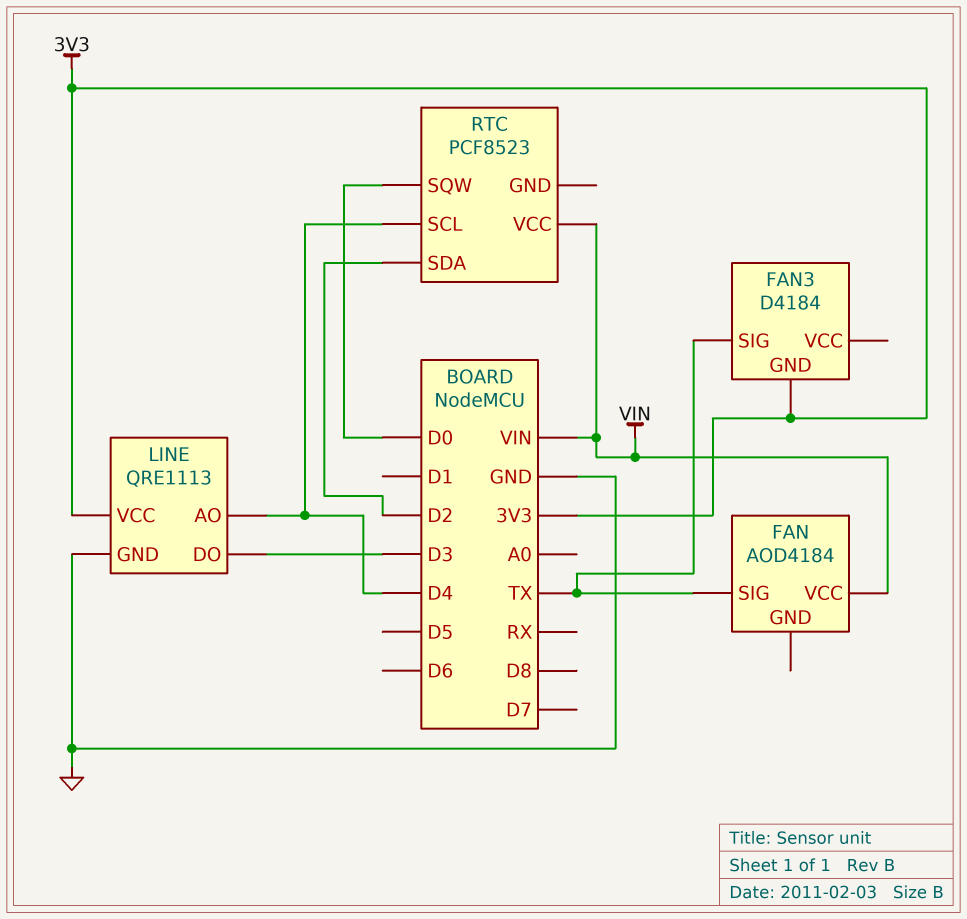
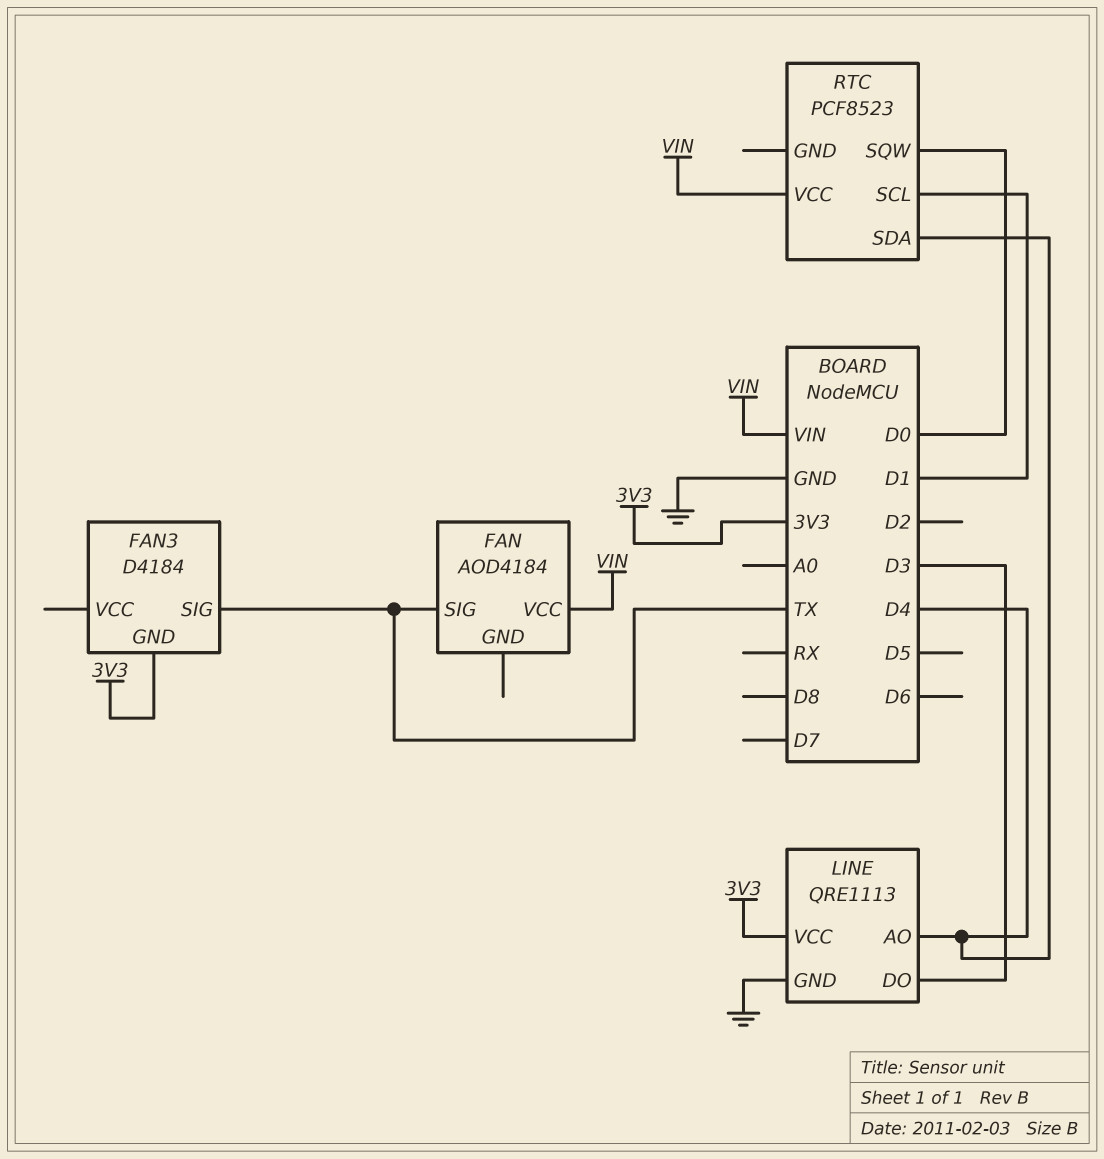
RTC pin SCL: D4 -> D1
RTC pin SDA: D2 -> D4

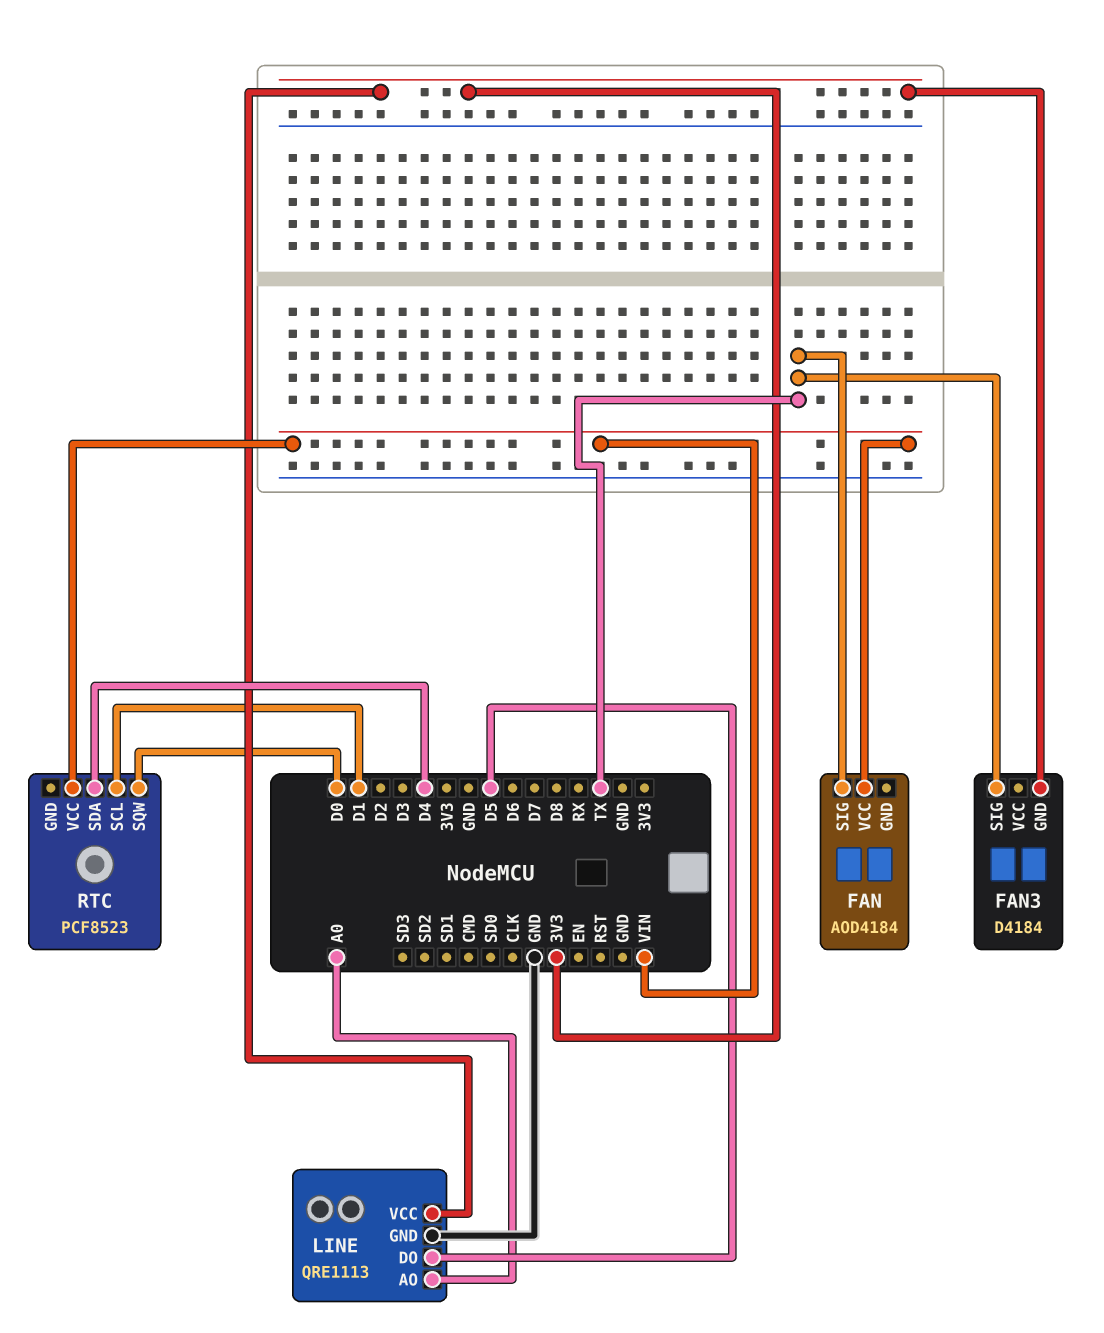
LINE pin AO: D4 -> A0
LINE pin DO: D3 -> D5

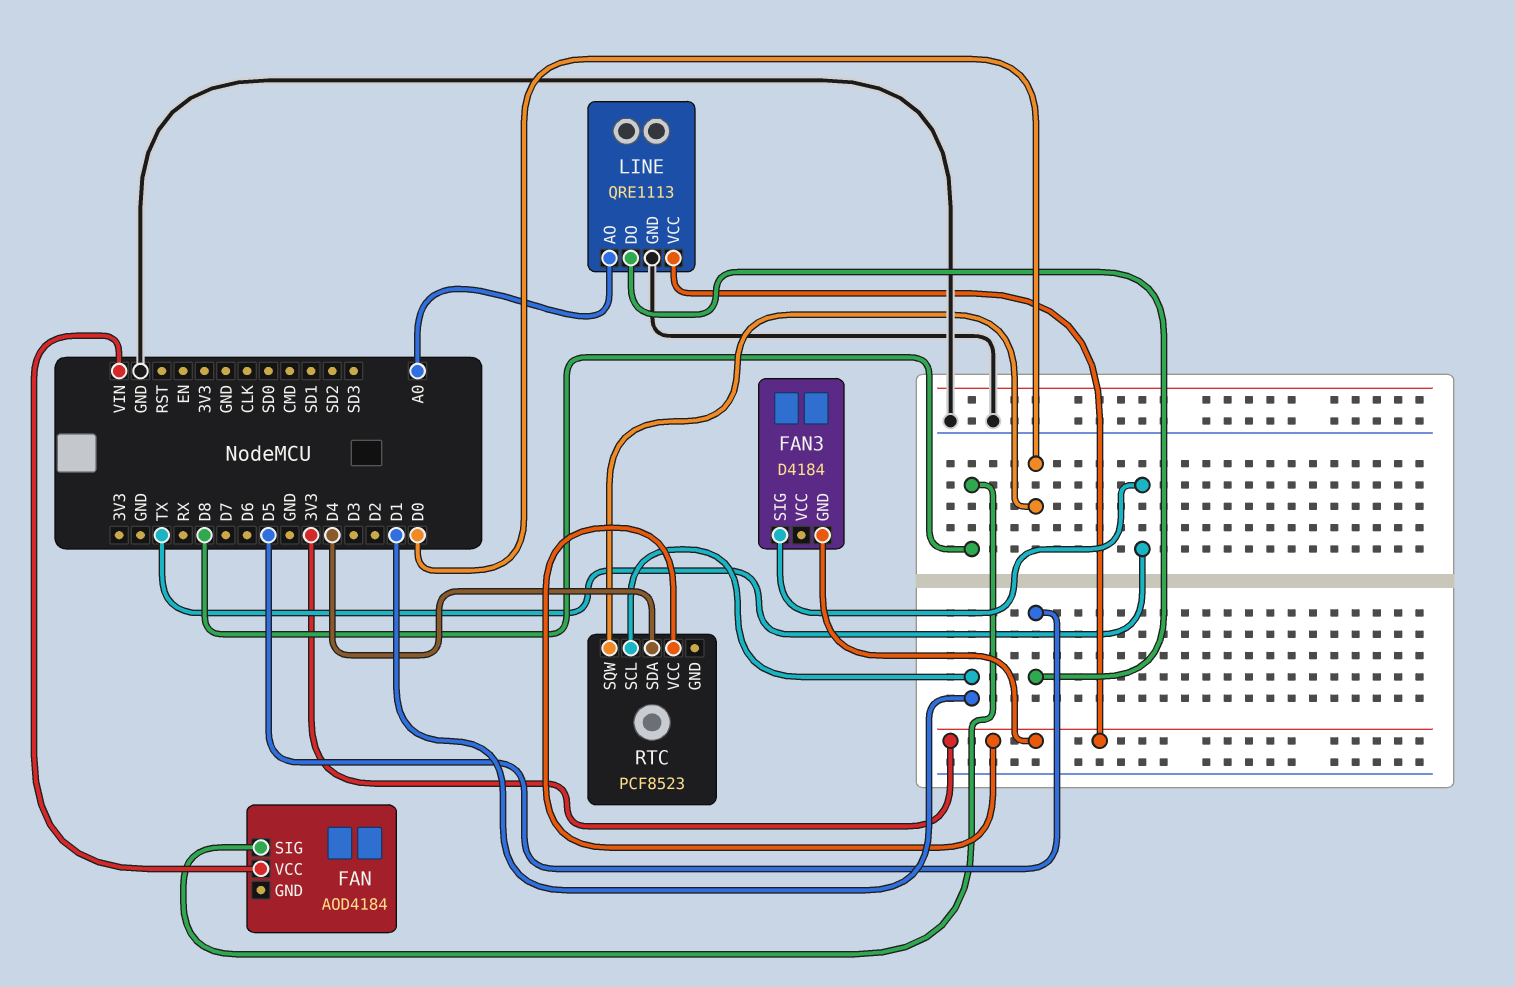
FAN pin SIG: TX -> D8
RTC pin VCC: VIN -> 3V3

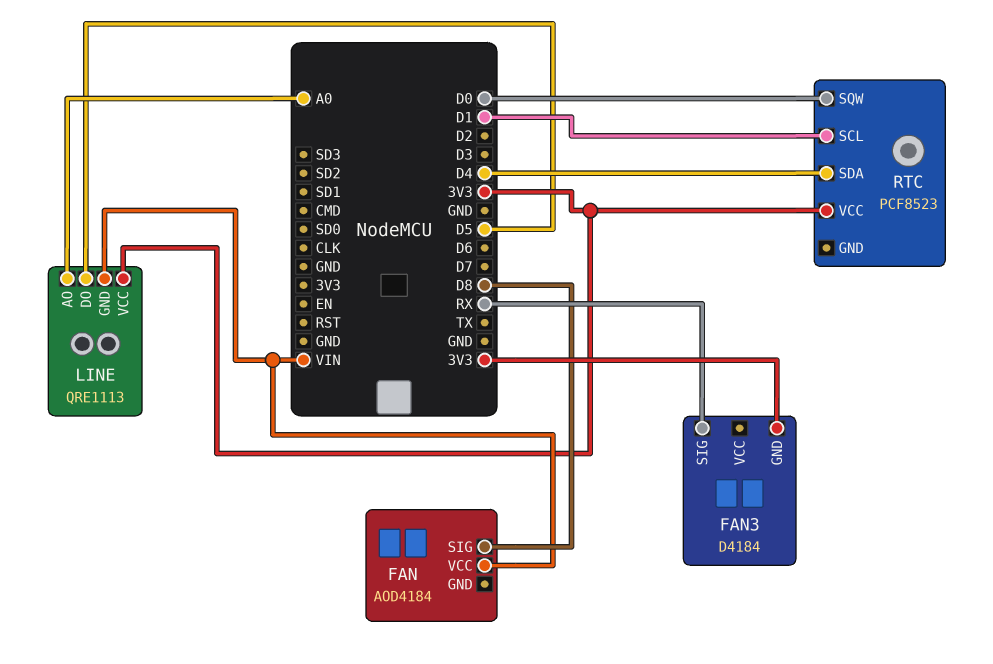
FAN3 pin SIG: TX -> RX
LINE pin GND: GND -> VIN

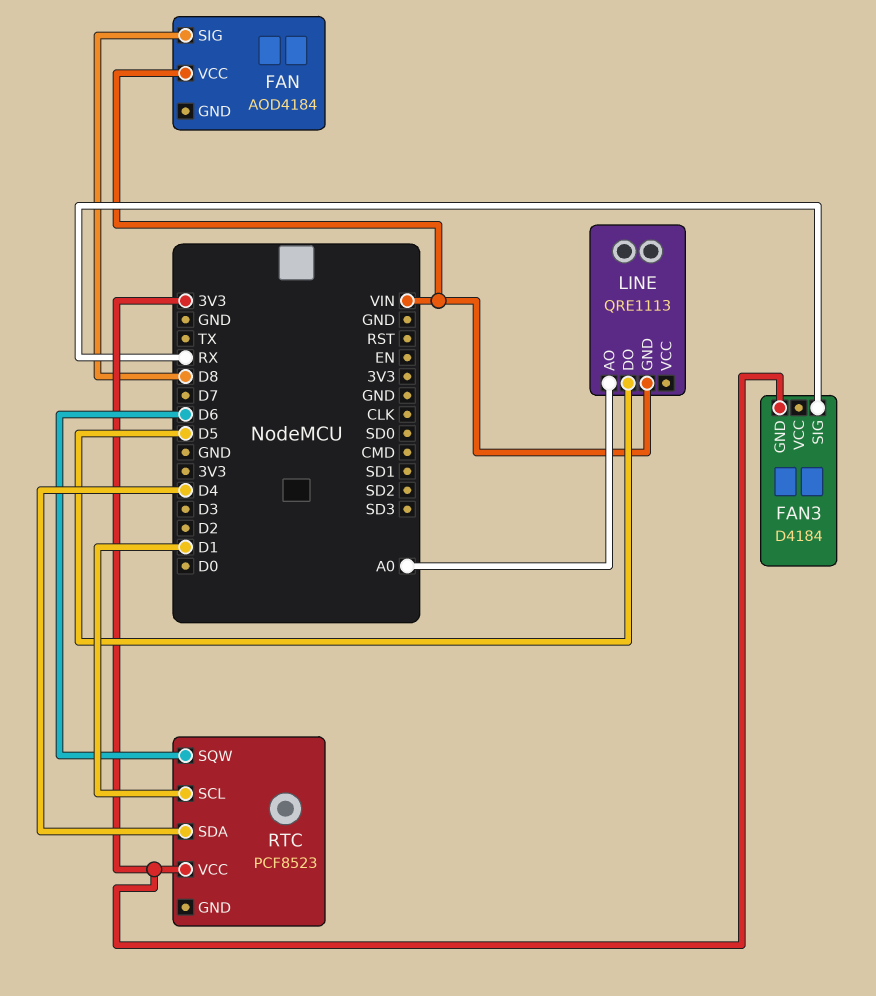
LINE pin VCC: 3V3 -> none
RTC pin SQW: D0 -> D6

